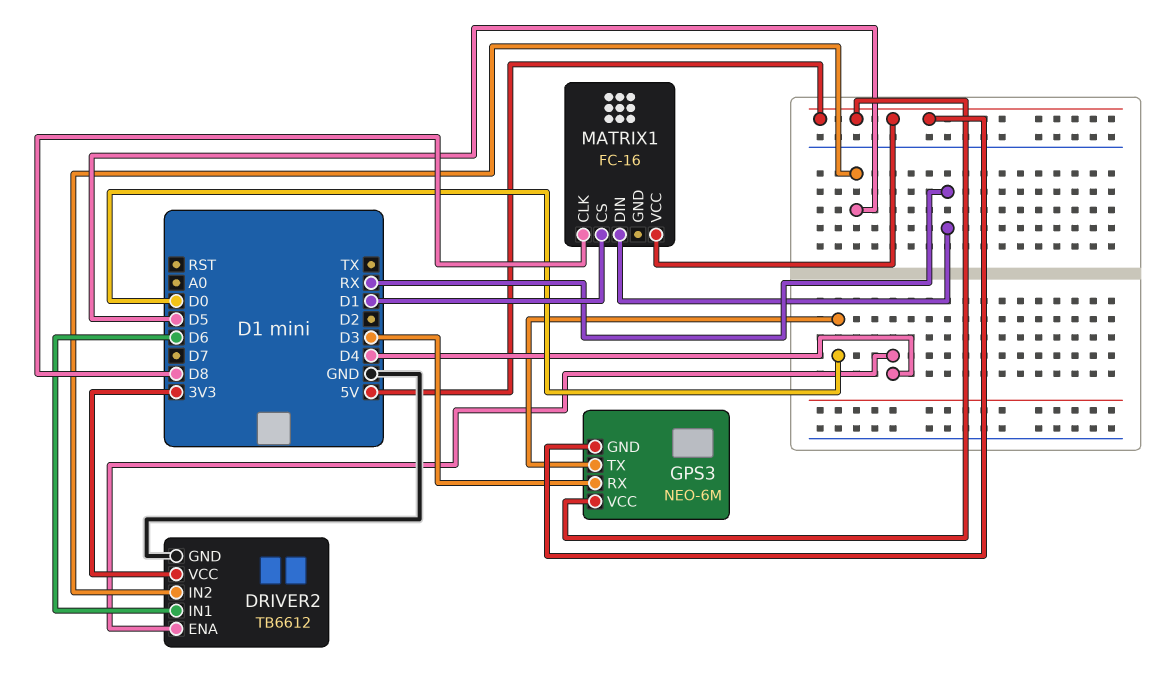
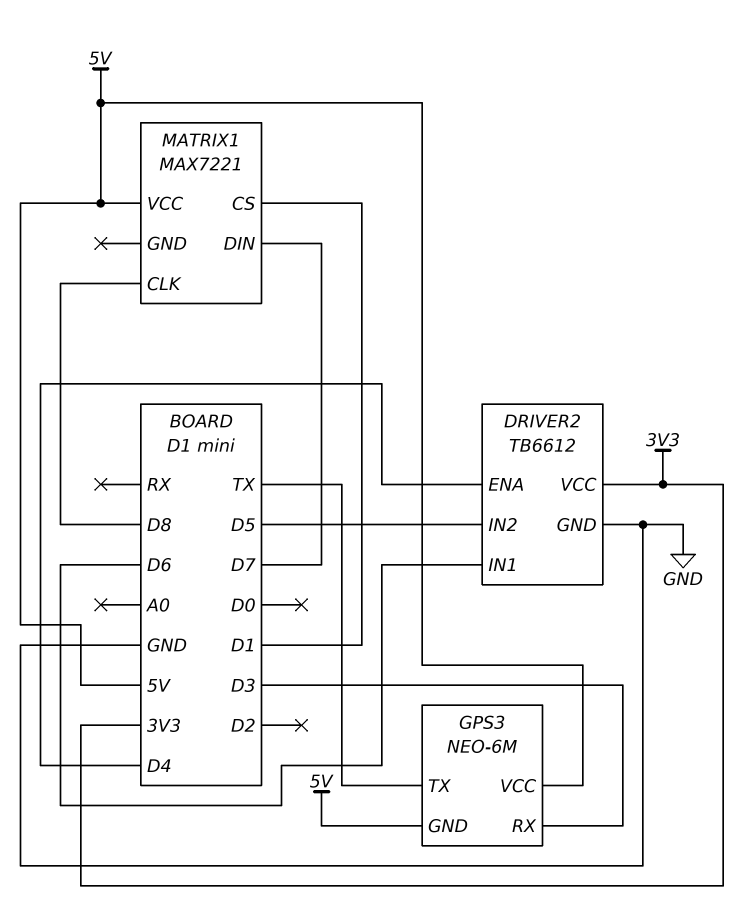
GPS3 pin TX: D0 -> TX
MATRIX1: FC-16 -> MAX7221
MATRIX1 pin DIN: RX -> D7

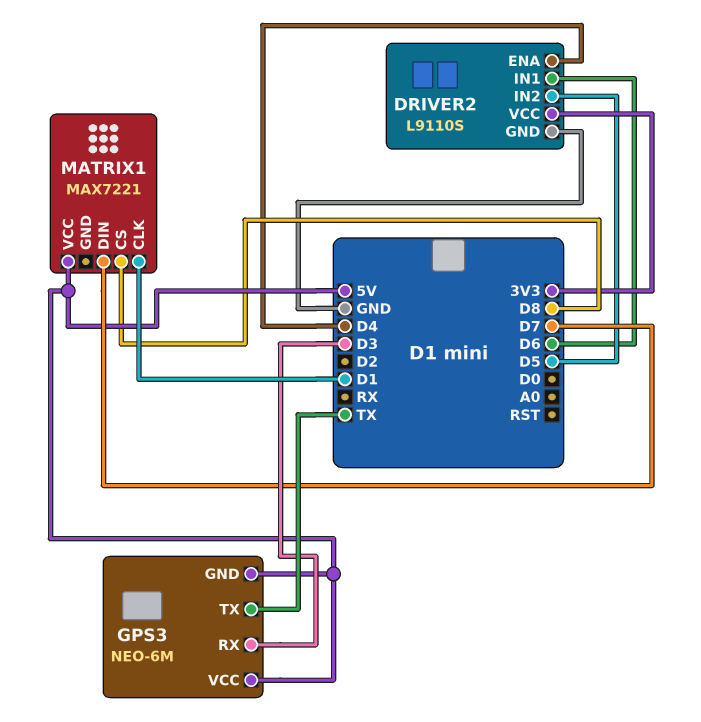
DRIVER2: TB6612 -> L9110S
MATRIX1 pin CLK: D8 -> D1
MATRIX1 pin CS: D1 -> D8

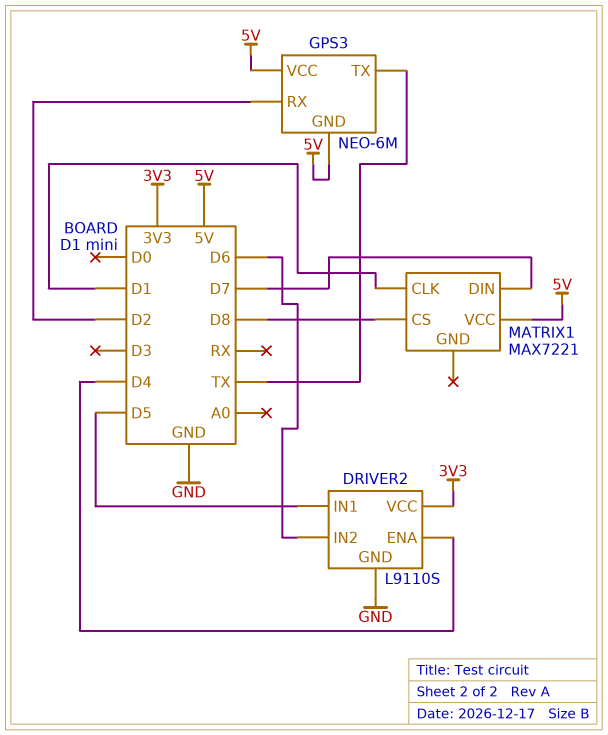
DRIVER2 pin IN1: D6 -> D5
DRIVER2 pin IN2: D5 -> D6
GPS3 pin RX: D3 -> D2

